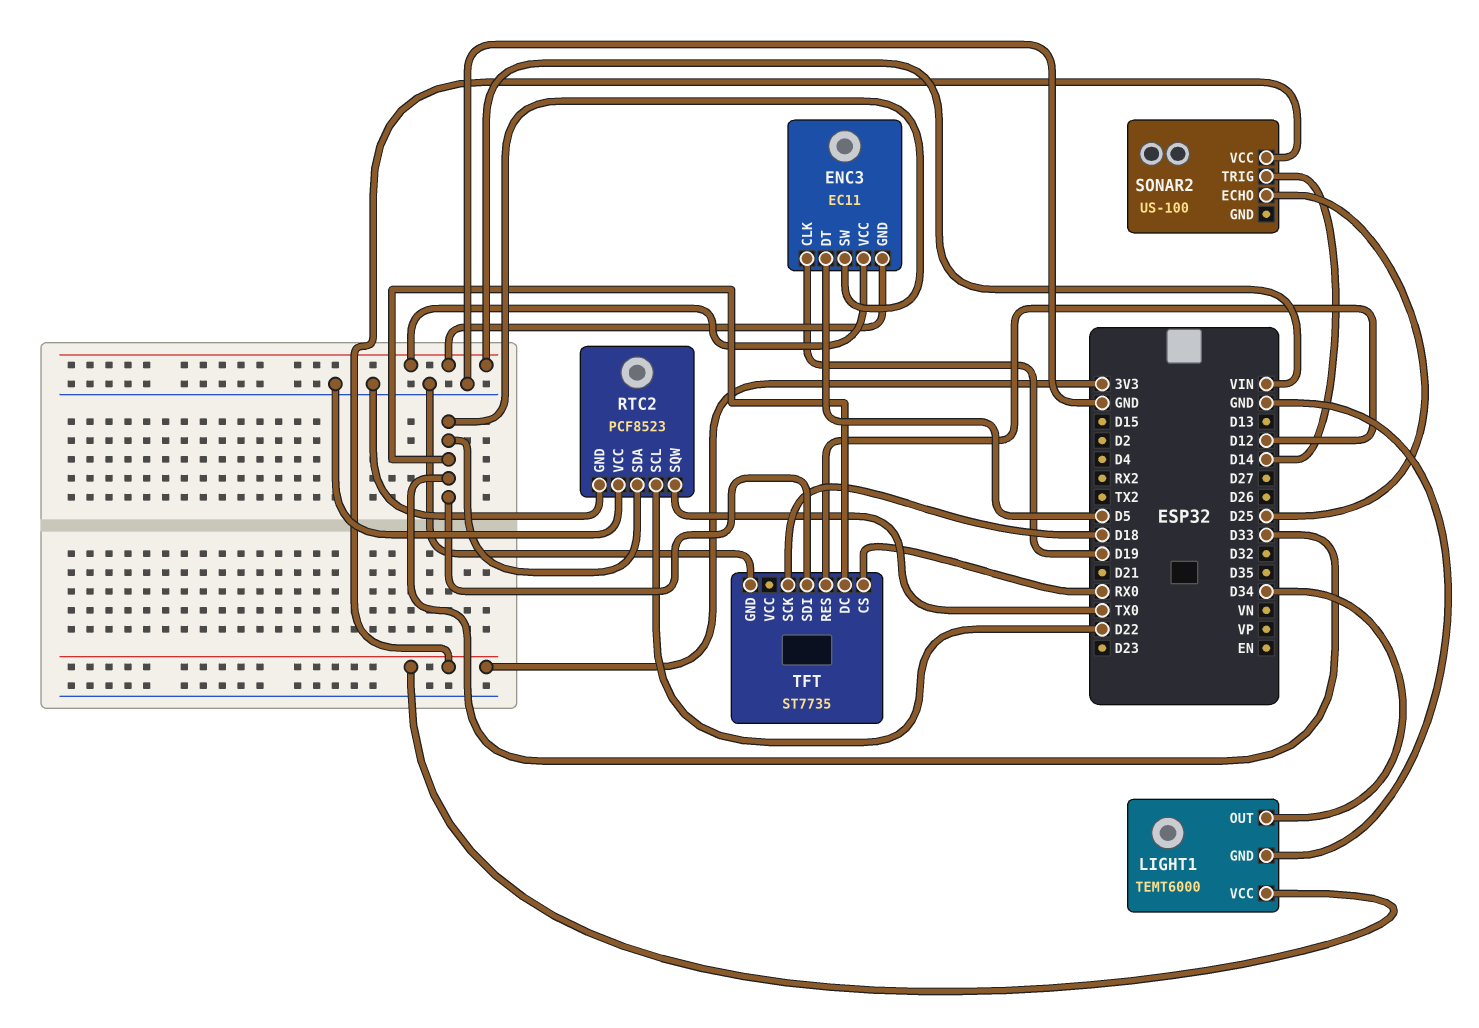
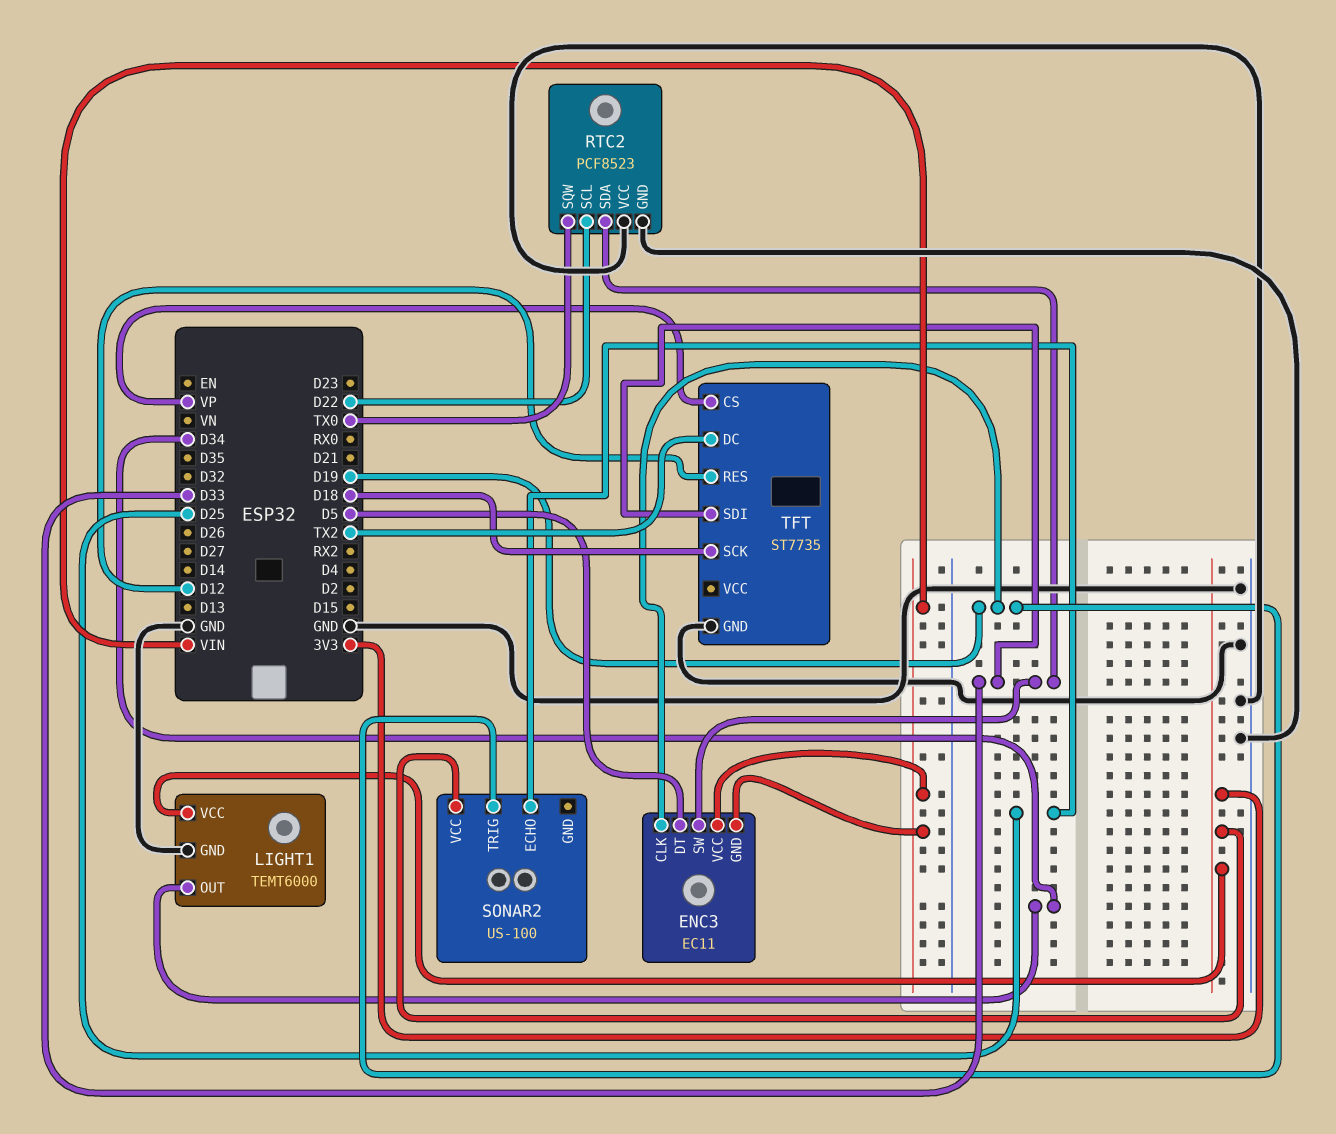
SONAR2 pin TRIG: D14 -> D19
TFT pin CS: RX0 -> VP
TFT pin DC: D33 -> TX2

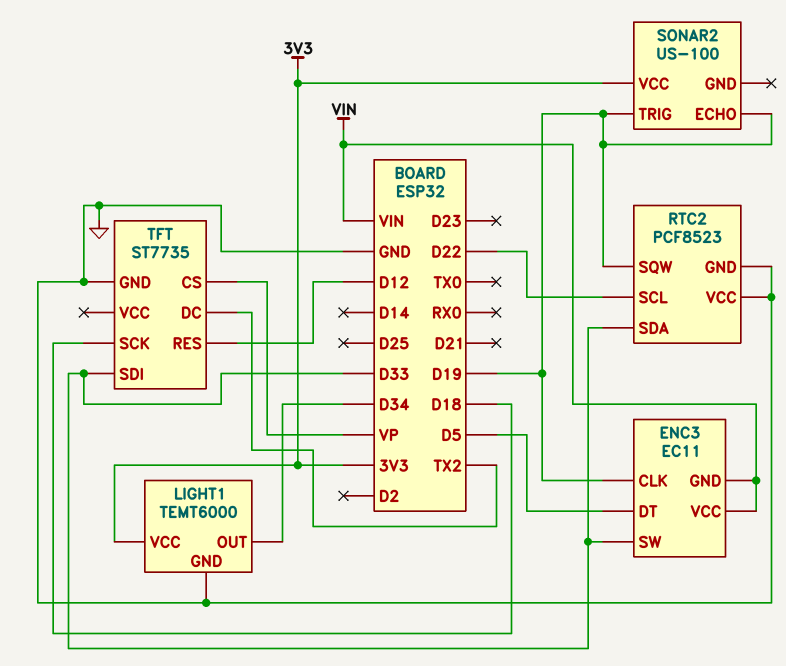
RTC2 pin SQW: TX0 -> D19
SONAR2 pin ECHO: D25 -> D19

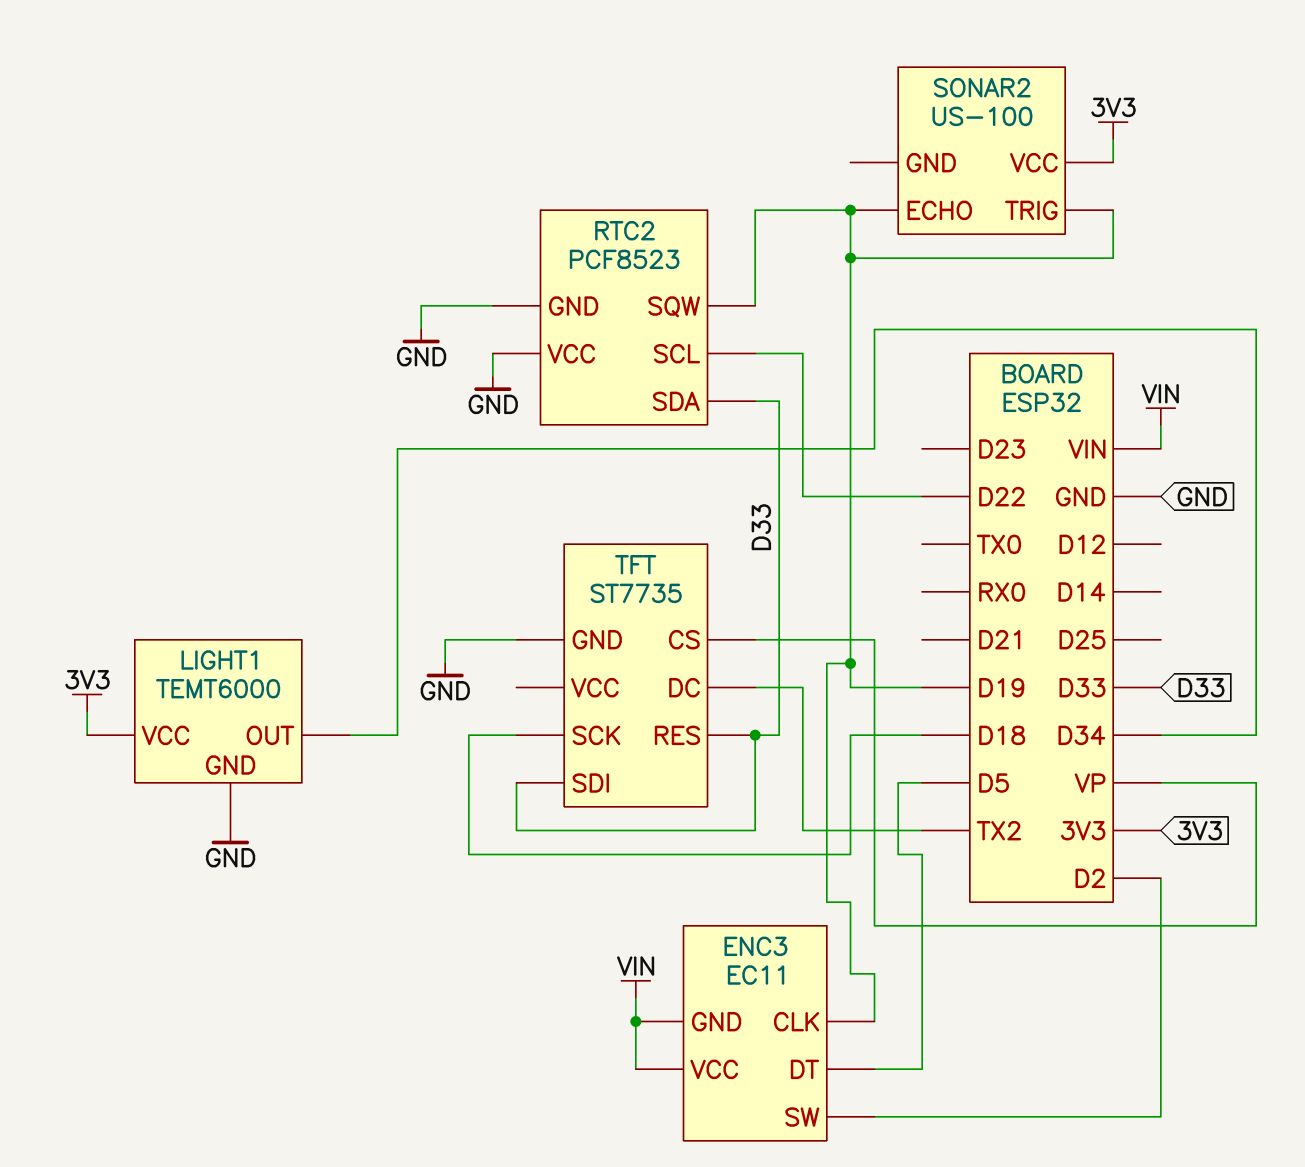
ENC3 pin SW: D33 -> D2
TFT pin RES: D12 -> D33

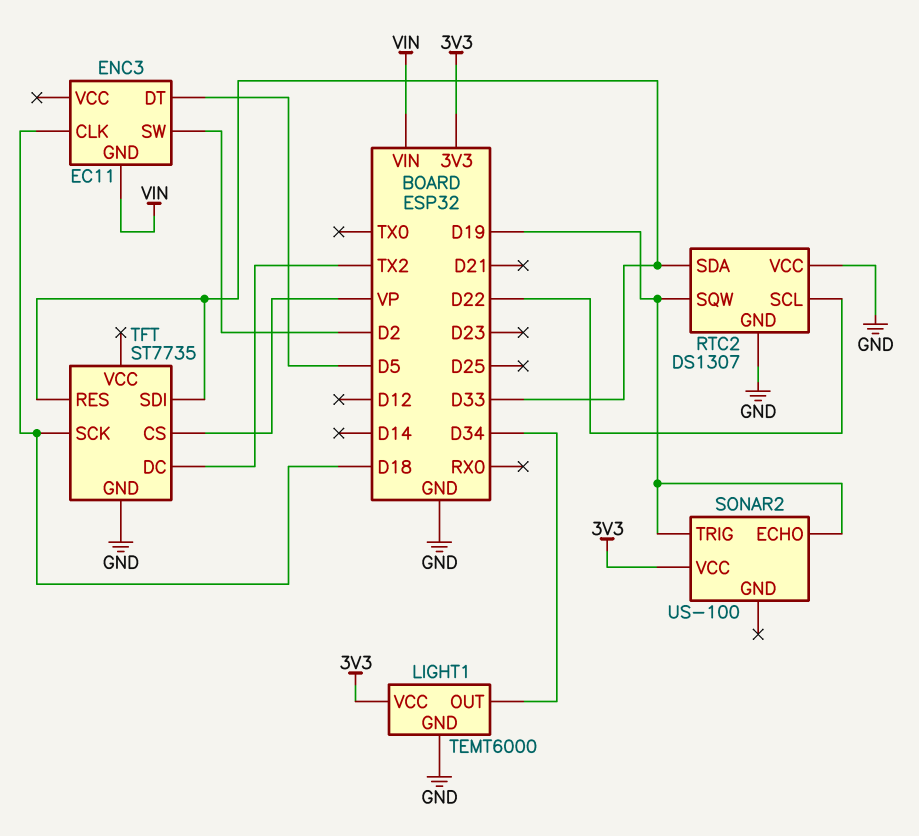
ENC3 pin CLK: D19 -> D18
ENC3 pin VCC: VIN -> none
RTC2: PCF8523 -> DS1307

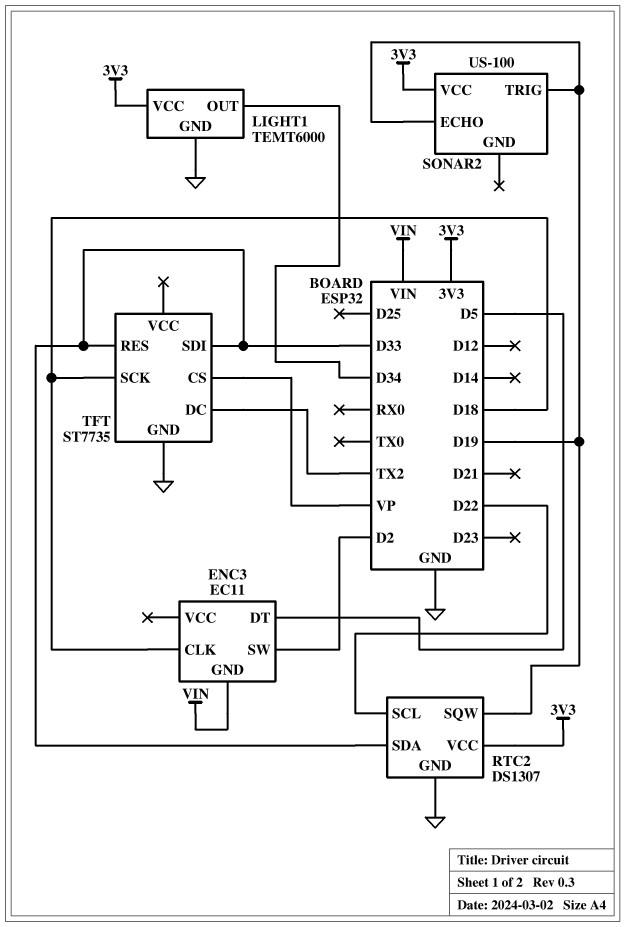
RTC2 pin VCC: GND -> 3V3

